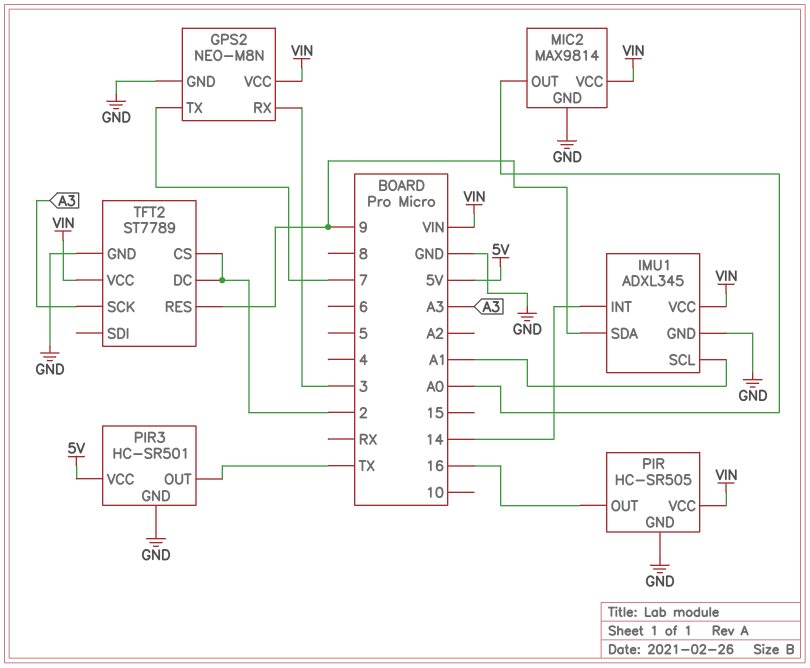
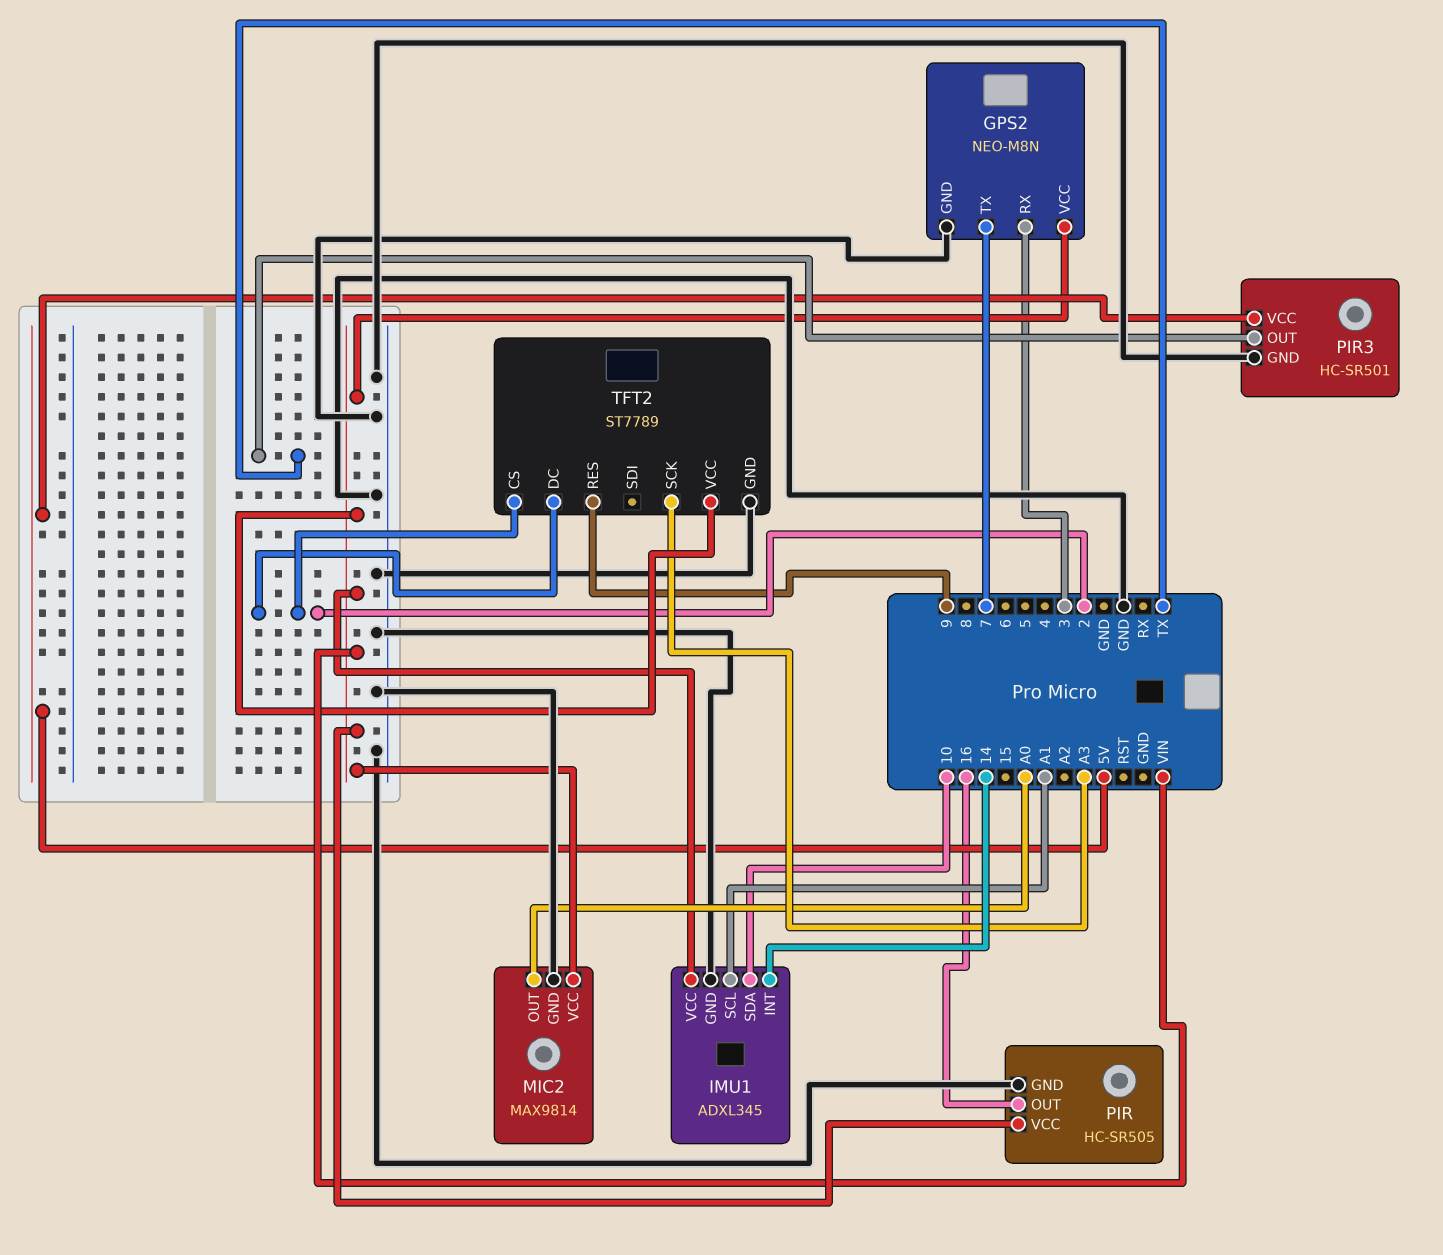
IMU1 pin SDA: 9 -> 10

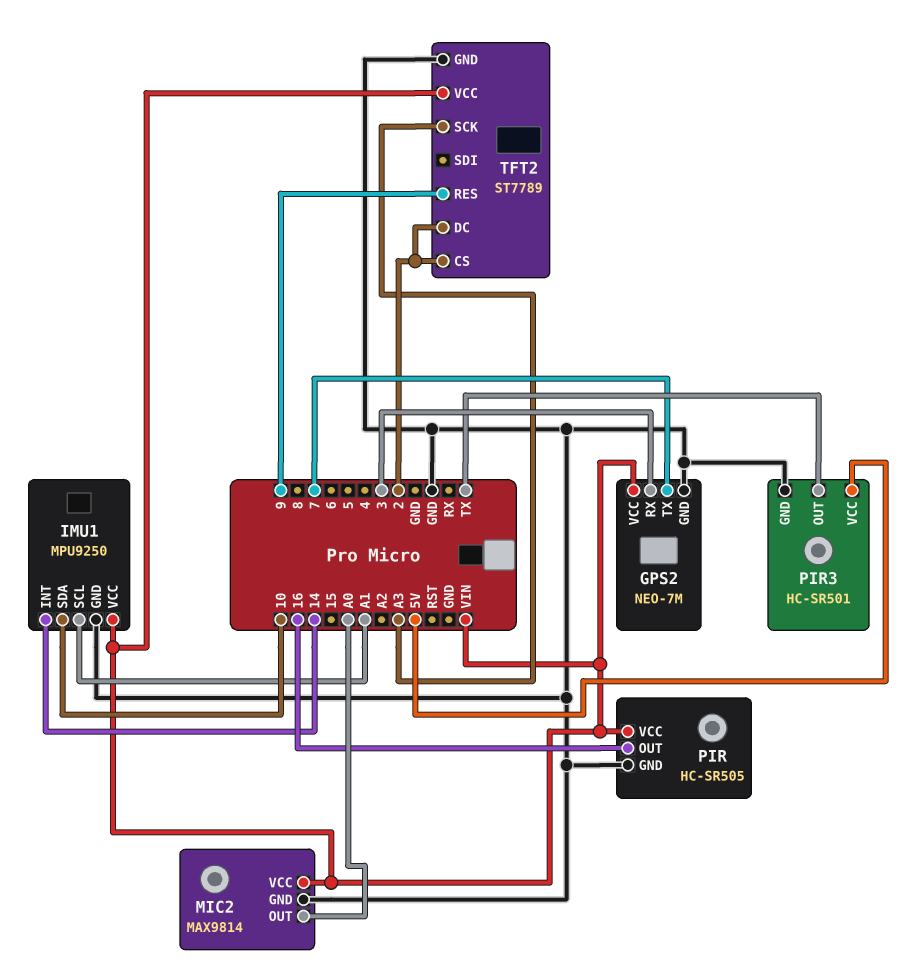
GPS2: NEO-M8N -> NEO-7M
IMU1: ADXL345 -> MPU9250

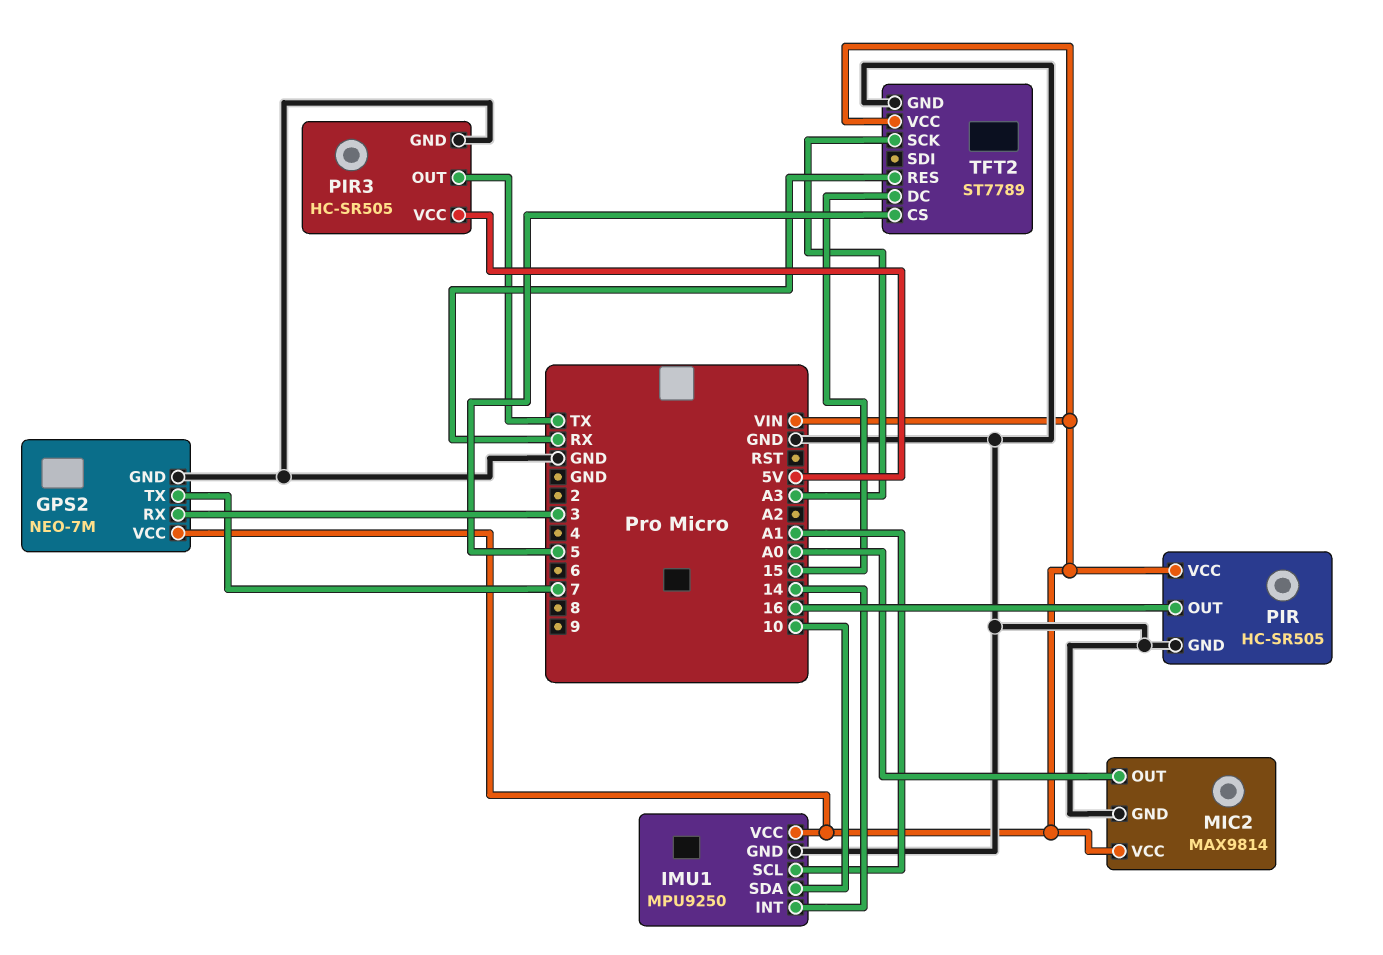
PIR3: HC-SR501 -> HC-SR505
TFT2 pin CS: 2 -> 5
TFT2 pin DC: 2 -> 15
TFT2 pin RES: 9 -> RX

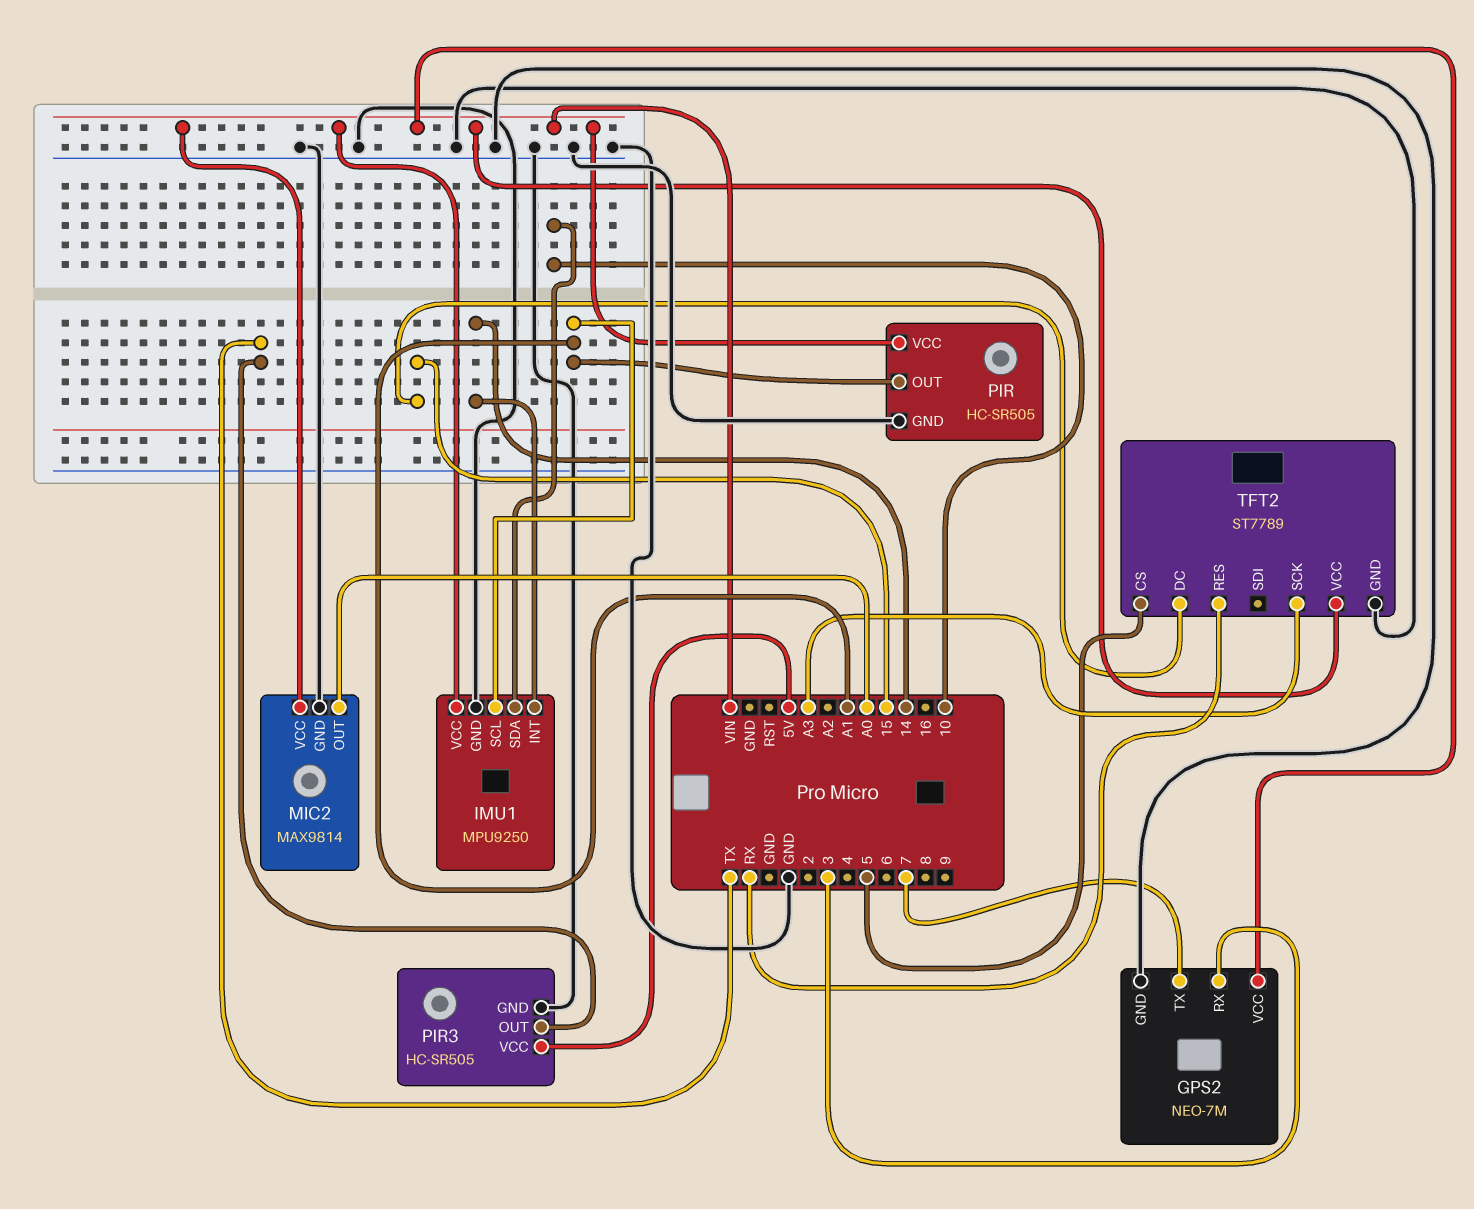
PIR pin OUT: 16 -> A1

